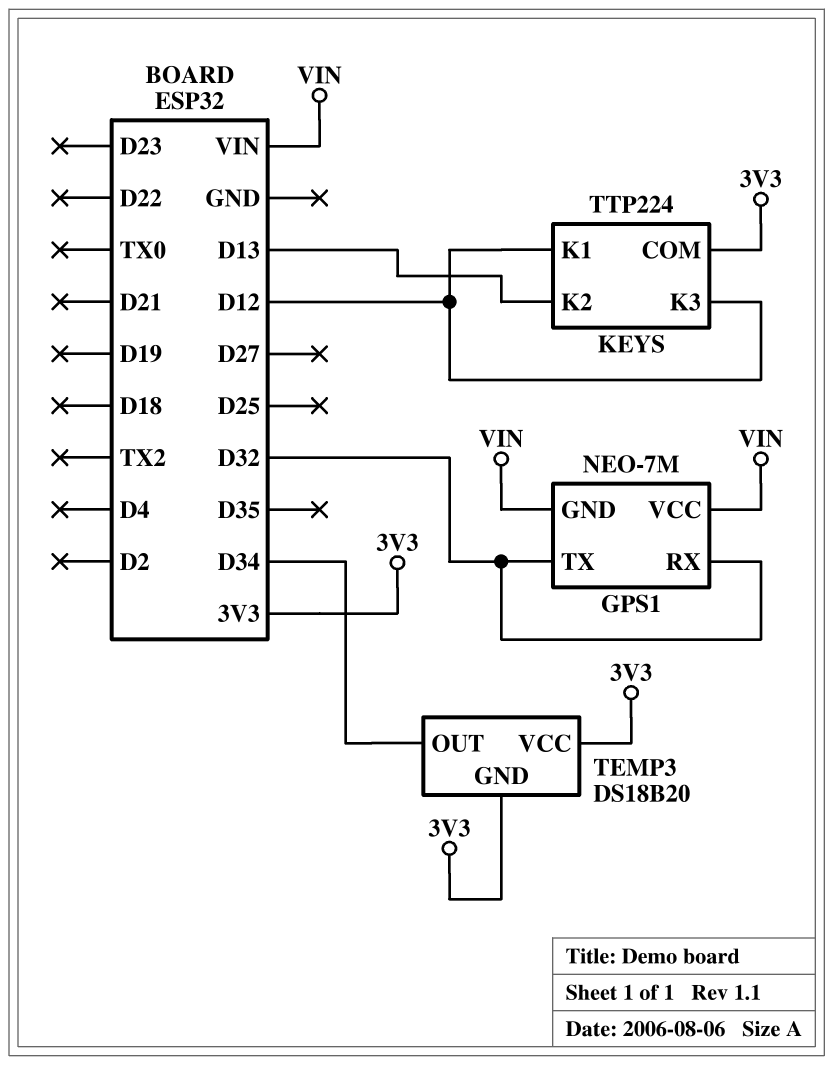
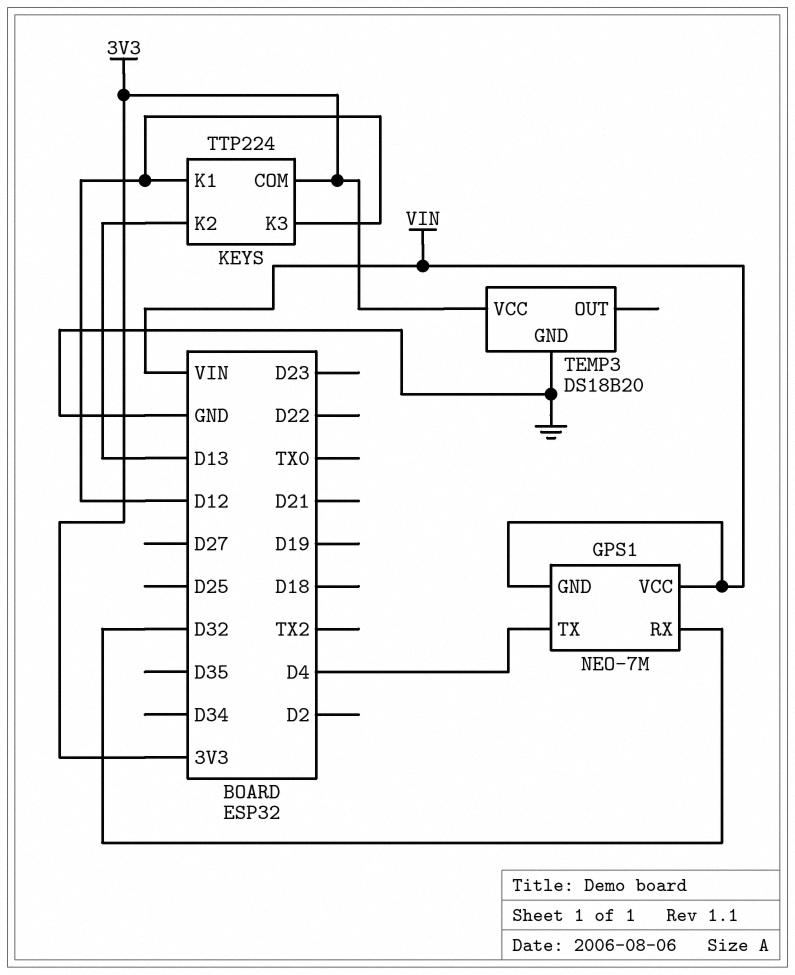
GPS1 pin TX: D32 -> D4
TEMP3 pin GND: 3V3 -> GND
TEMP3 pin OUT: D34 -> none

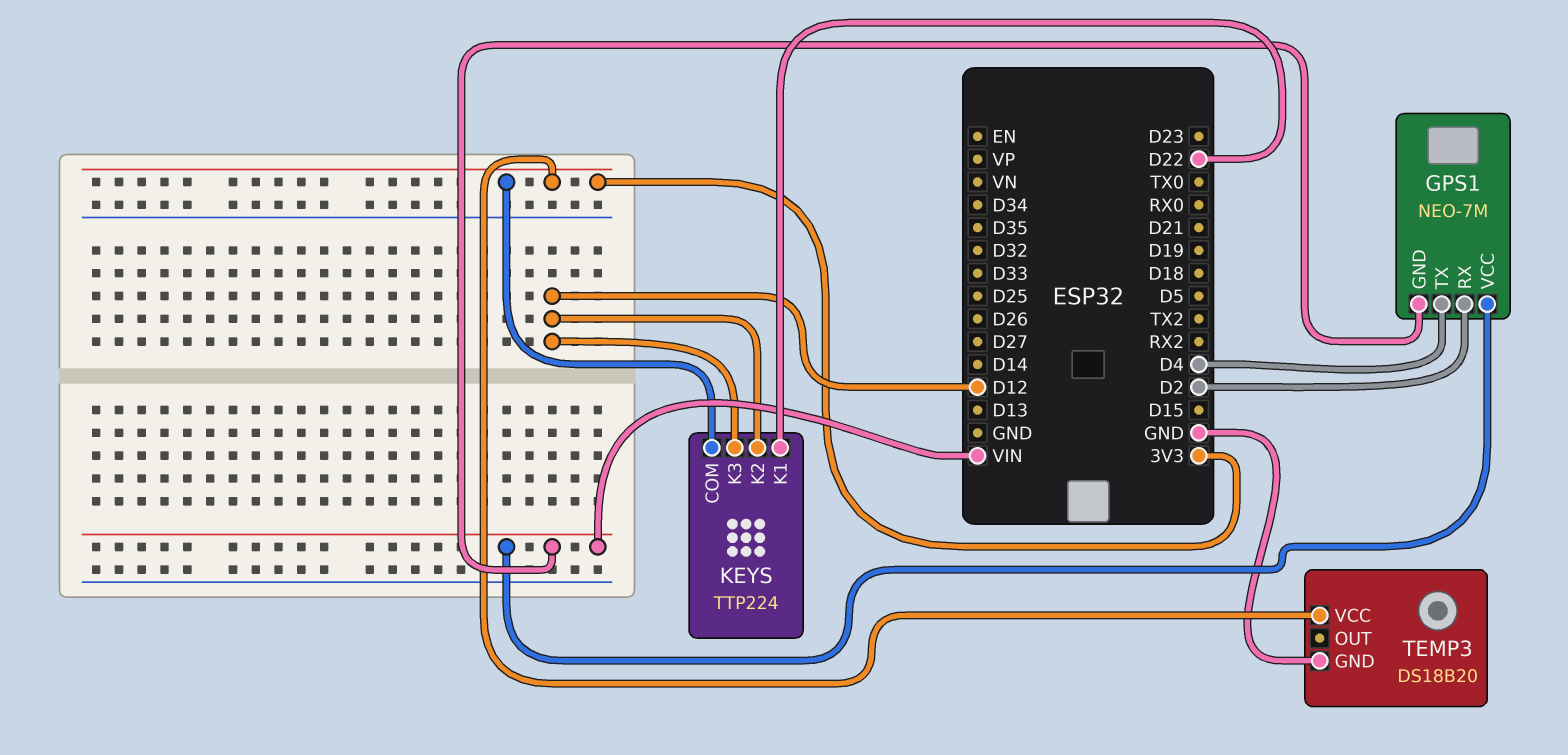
GPS1 pin RX: D32 -> D2
KEYS pin K1: D12 -> D22
KEYS pin K2: D13 -> D12

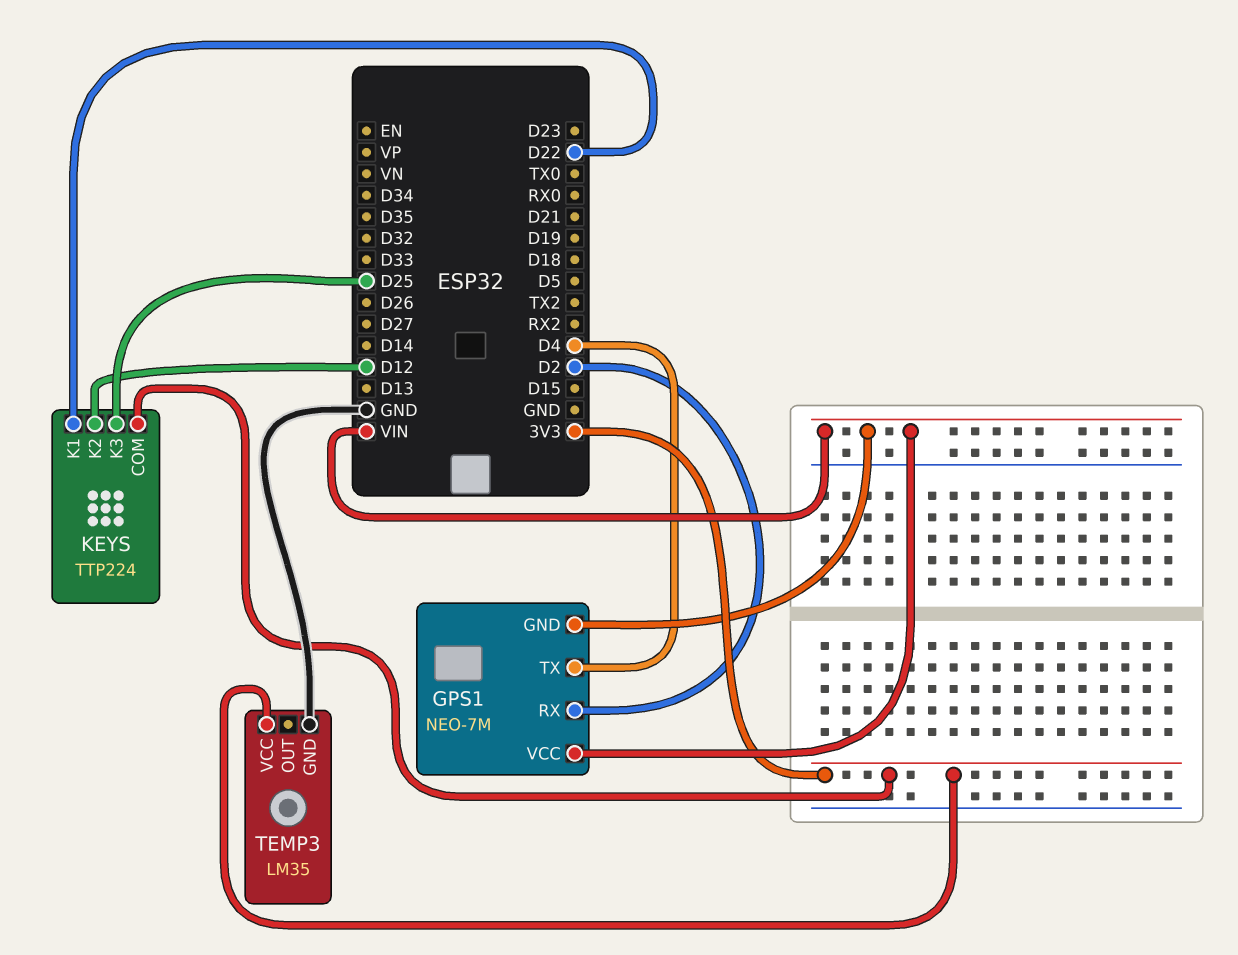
KEYS pin K3: D12 -> D25
TEMP3: DS18B20 -> LM35

